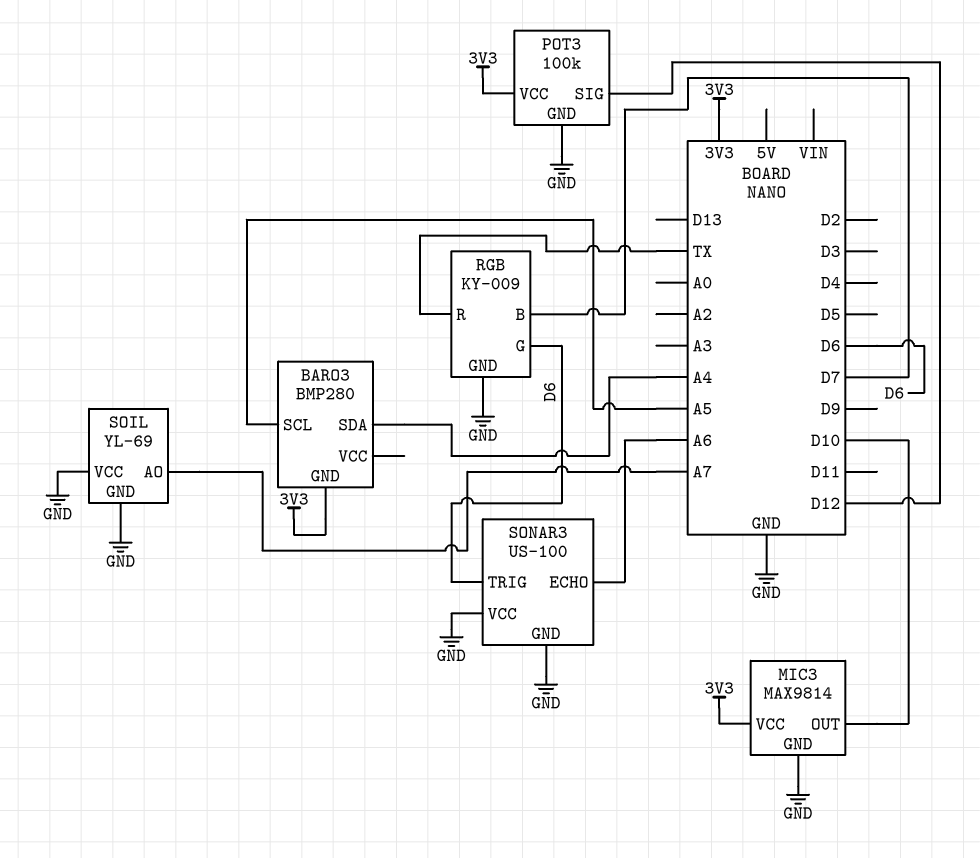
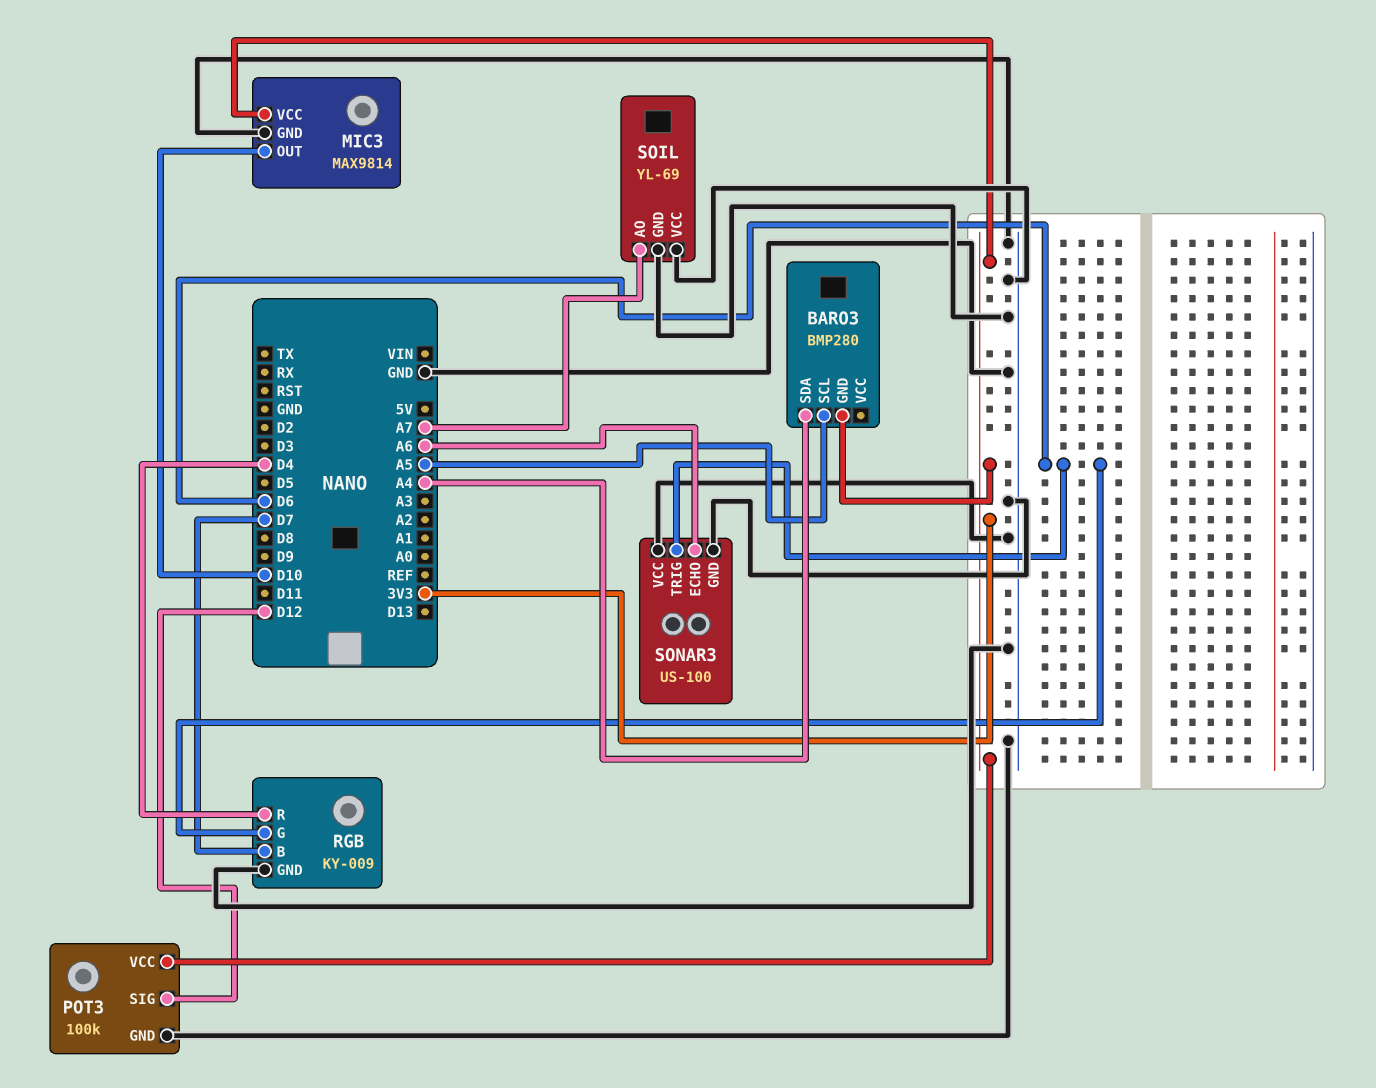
RGB pin R: TX -> D4

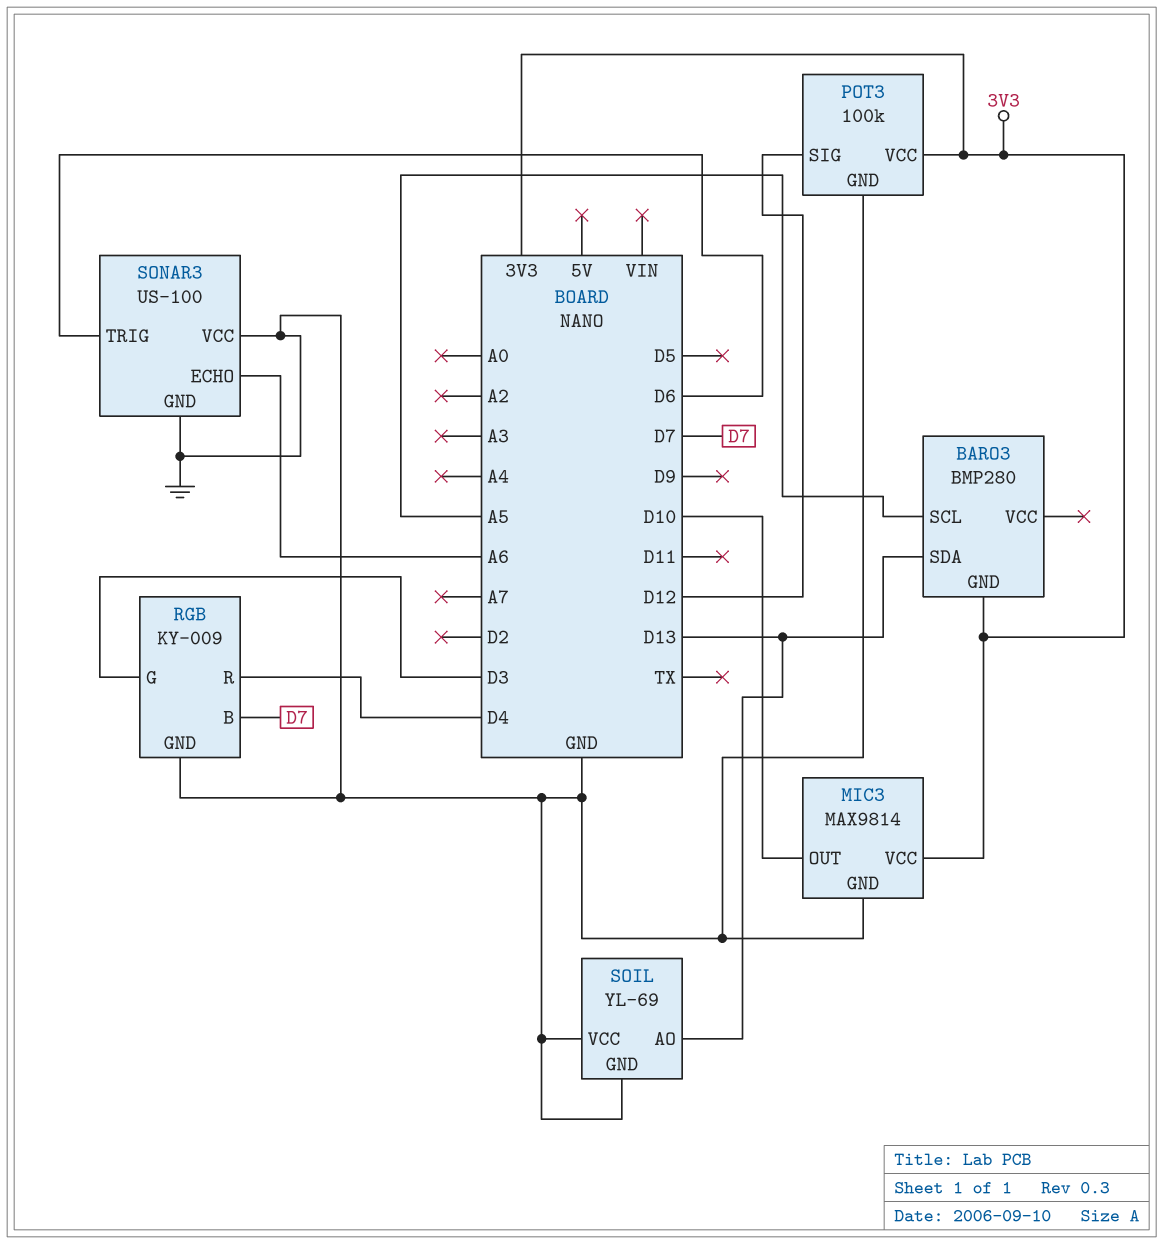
BARO3 pin SDA: A4 -> D13
RGB pin G: D6 -> D3
SOIL pin AO: A7 -> D13

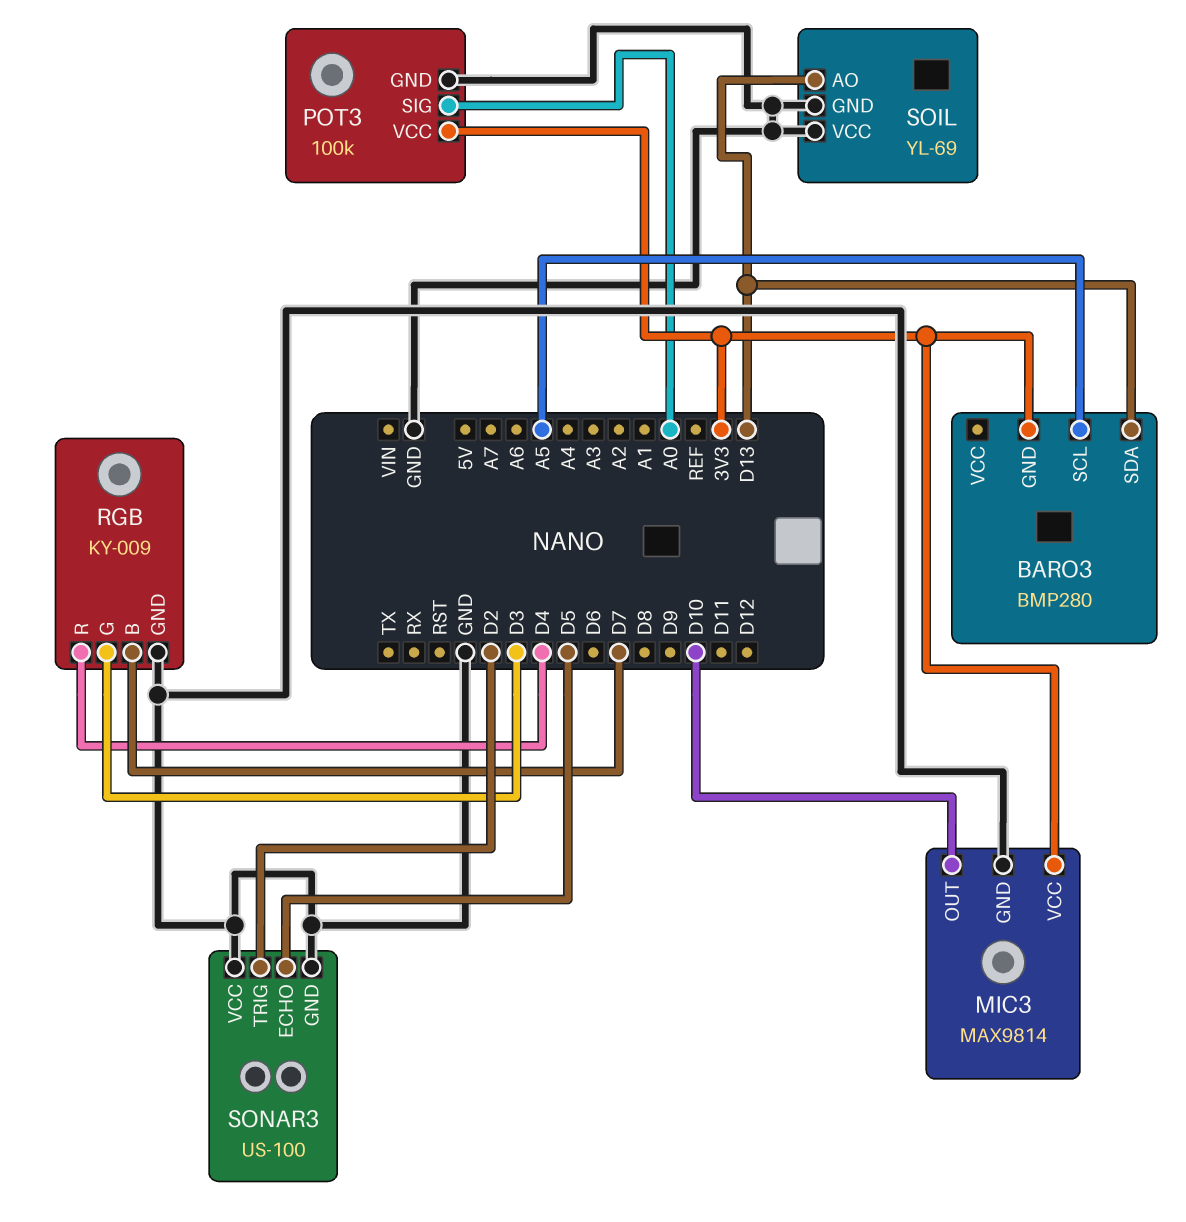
POT3 pin SIG: D12 -> A0
SONAR3 pin ECHO: A6 -> D5
SONAR3 pin TRIG: D6 -> D2

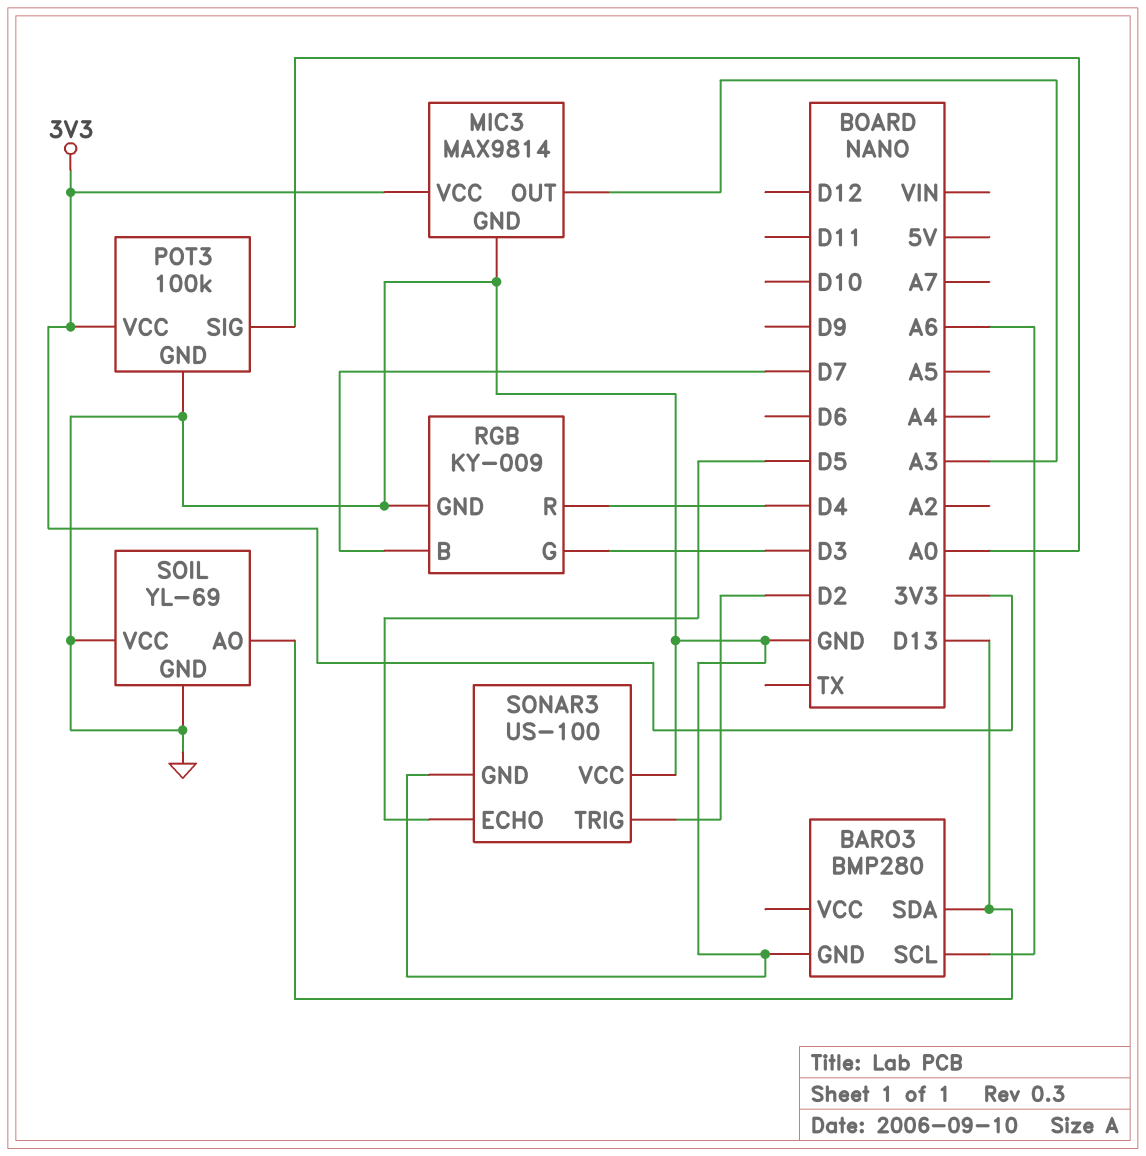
BARO3 pin GND: 3V3 -> GND
BARO3 pin SCL: A5 -> A6
MIC3 pin OUT: D10 -> A3

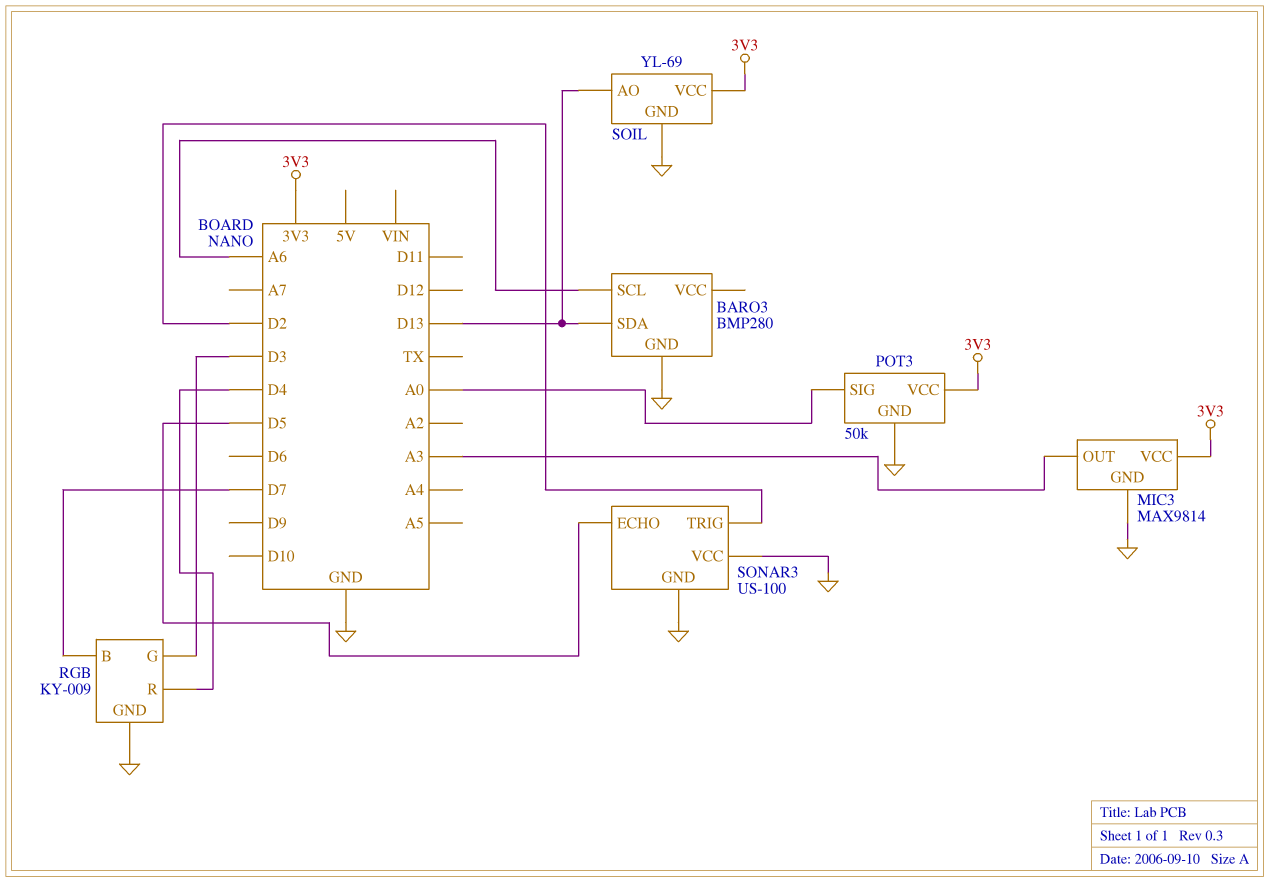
POT3: 100k -> 50k
SOIL pin VCC: GND -> 3V3

